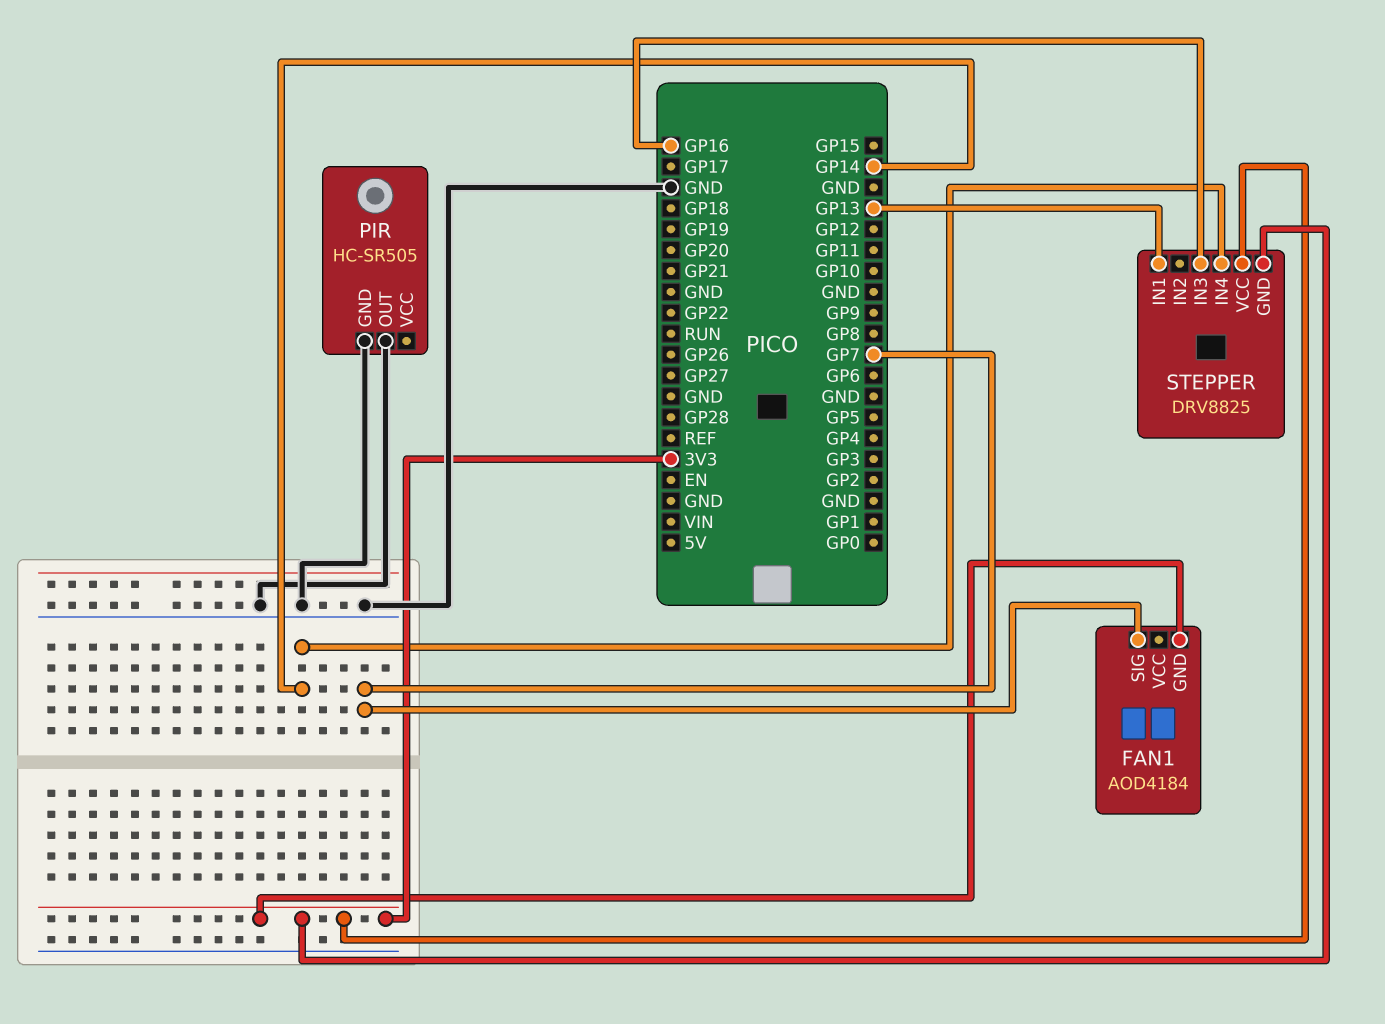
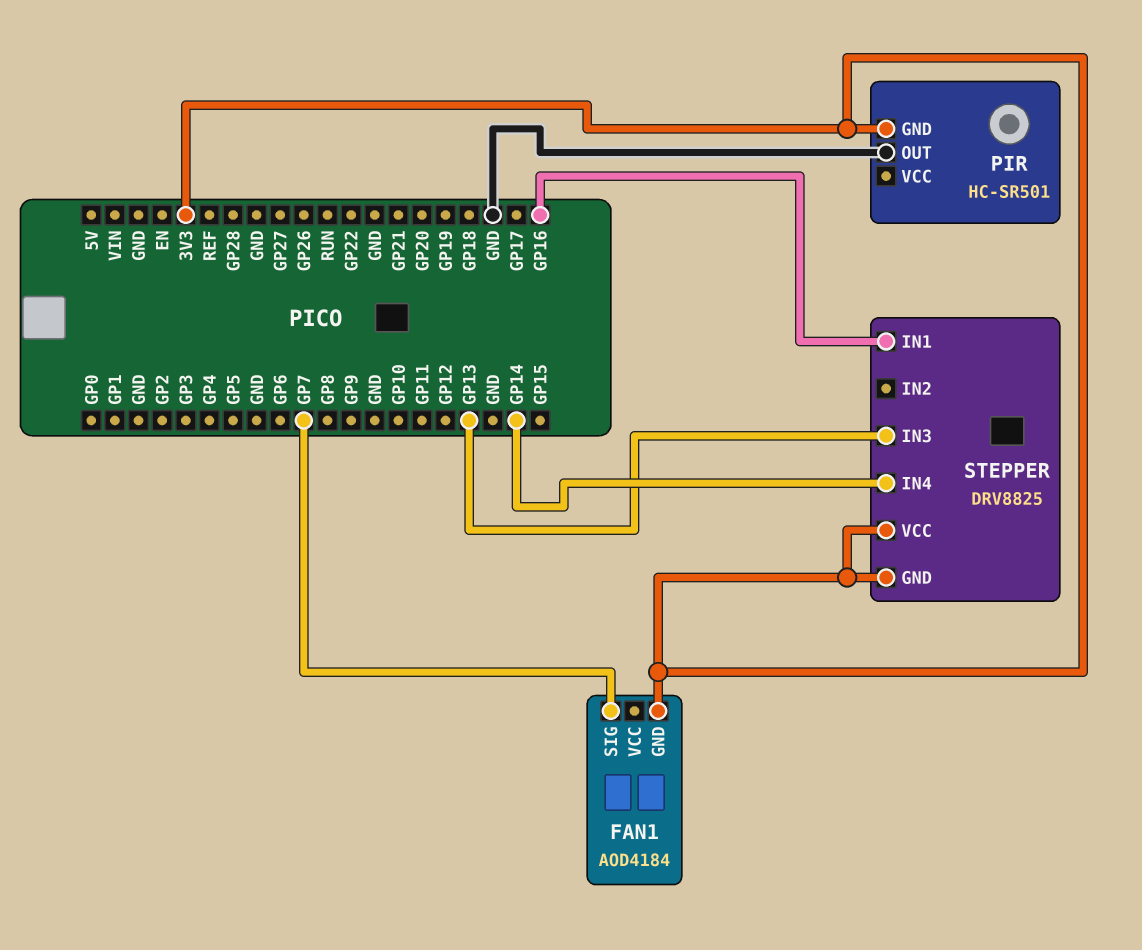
PIR: HC-SR505 -> HC-SR501
PIR pin GND: GND -> 3V3
STEPPER pin IN1: GP13 -> GP16
STEPPER pin IN3: GP16 -> GP13

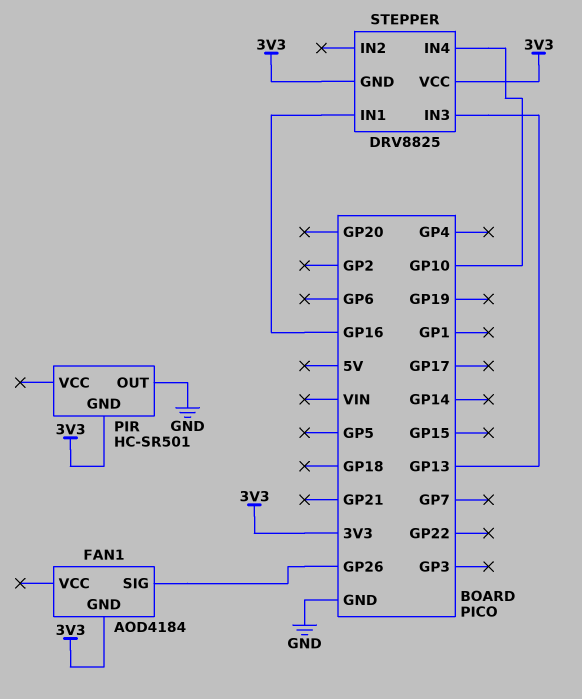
FAN1 pin SIG: GP7 -> GP26
STEPPER pin IN4: GP14 -> GP10

